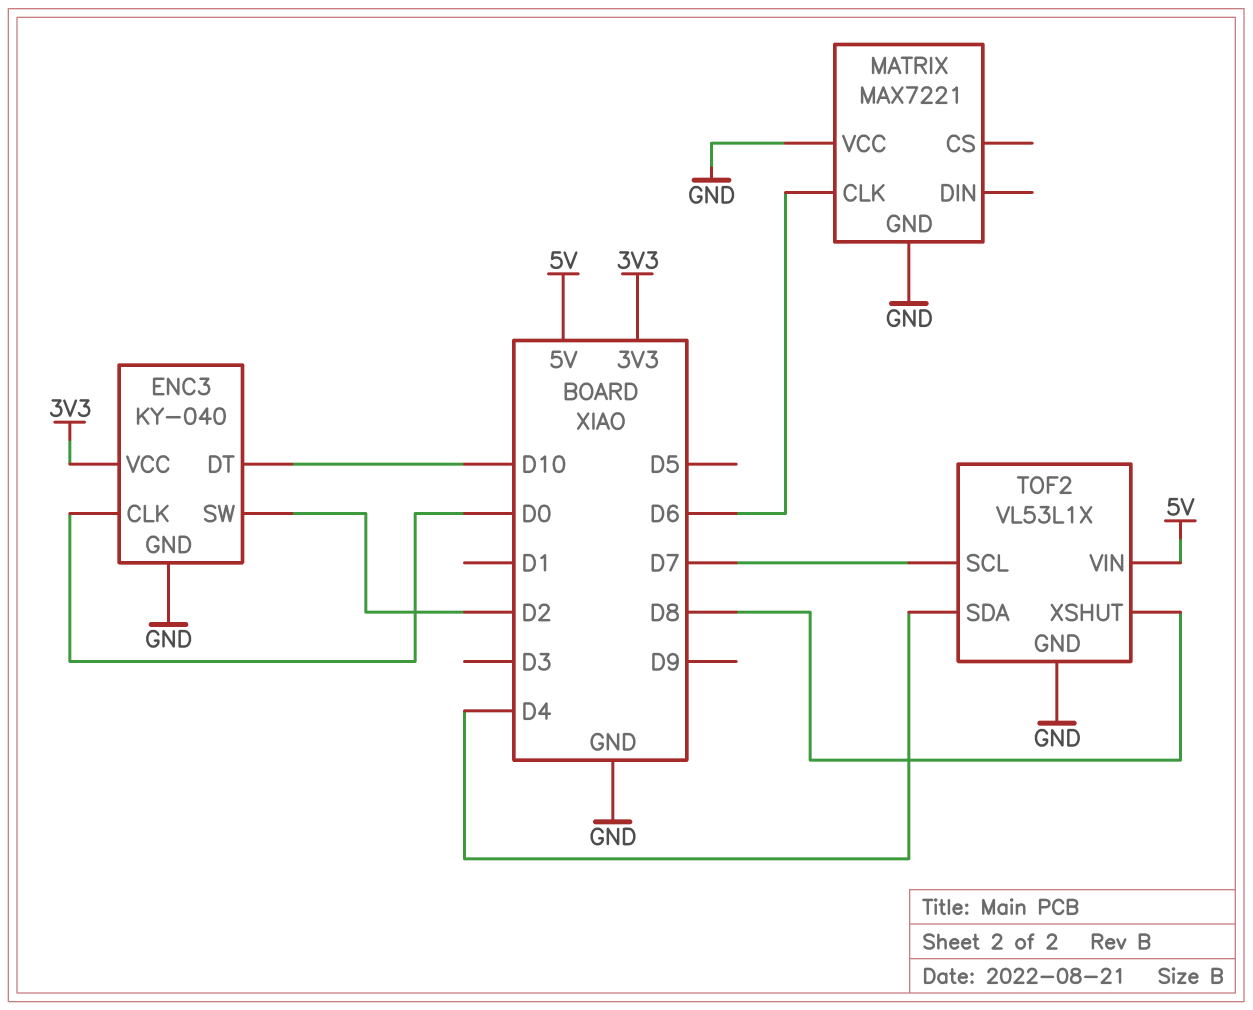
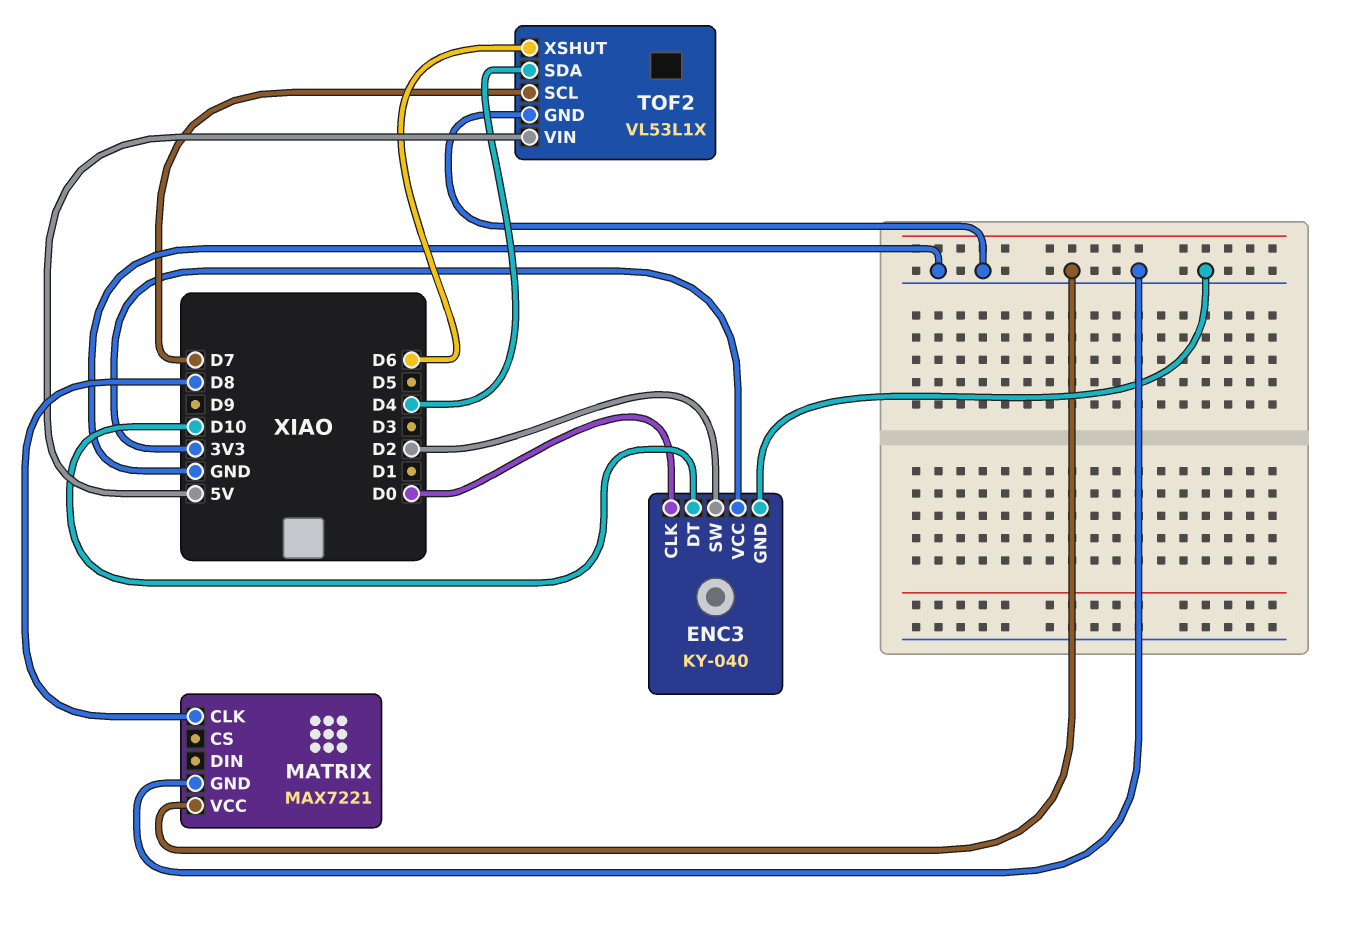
MATRIX pin CLK: D6 -> D8
TOF2 pin XSHUT: D8 -> D6

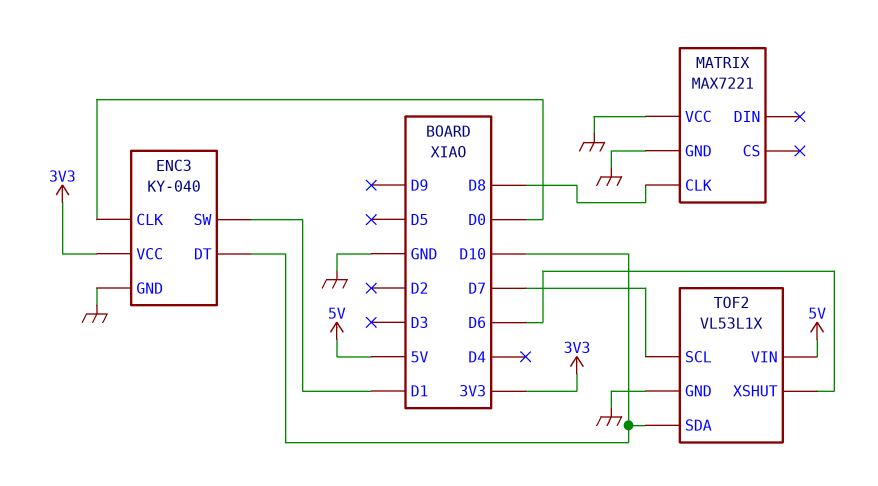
ENC3 pin SW: D2 -> D1
TOF2 pin SDA: D4 -> D10

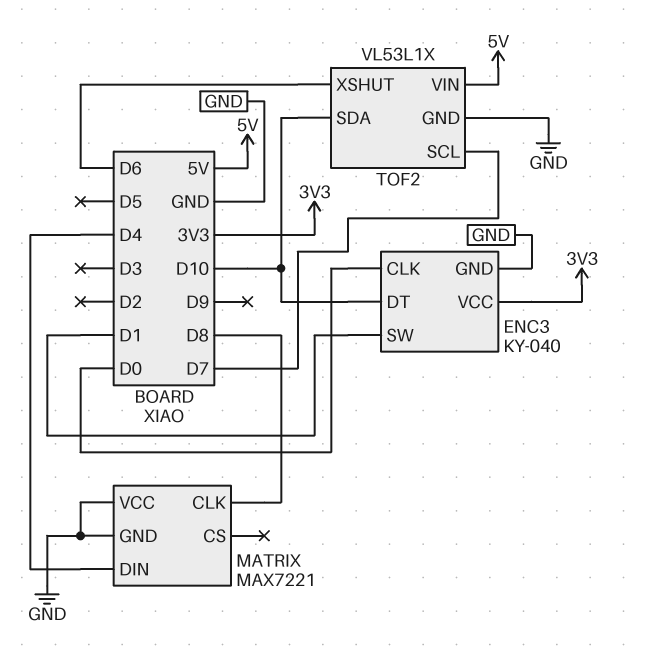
MATRIX pin DIN: none -> D4

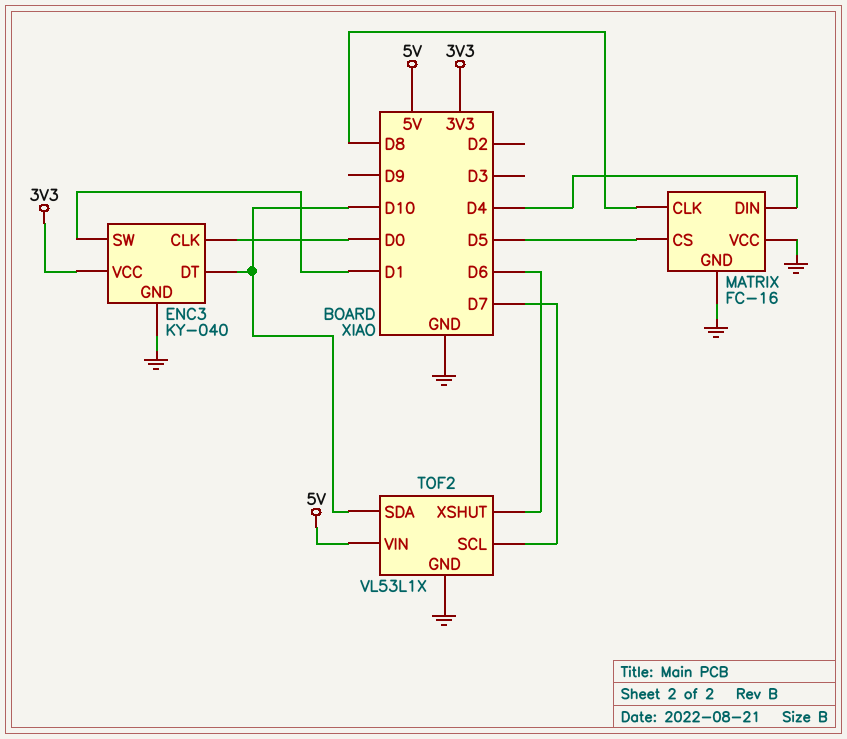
MATRIX: MAX7221 -> FC-16
MATRIX pin CS: none -> D5

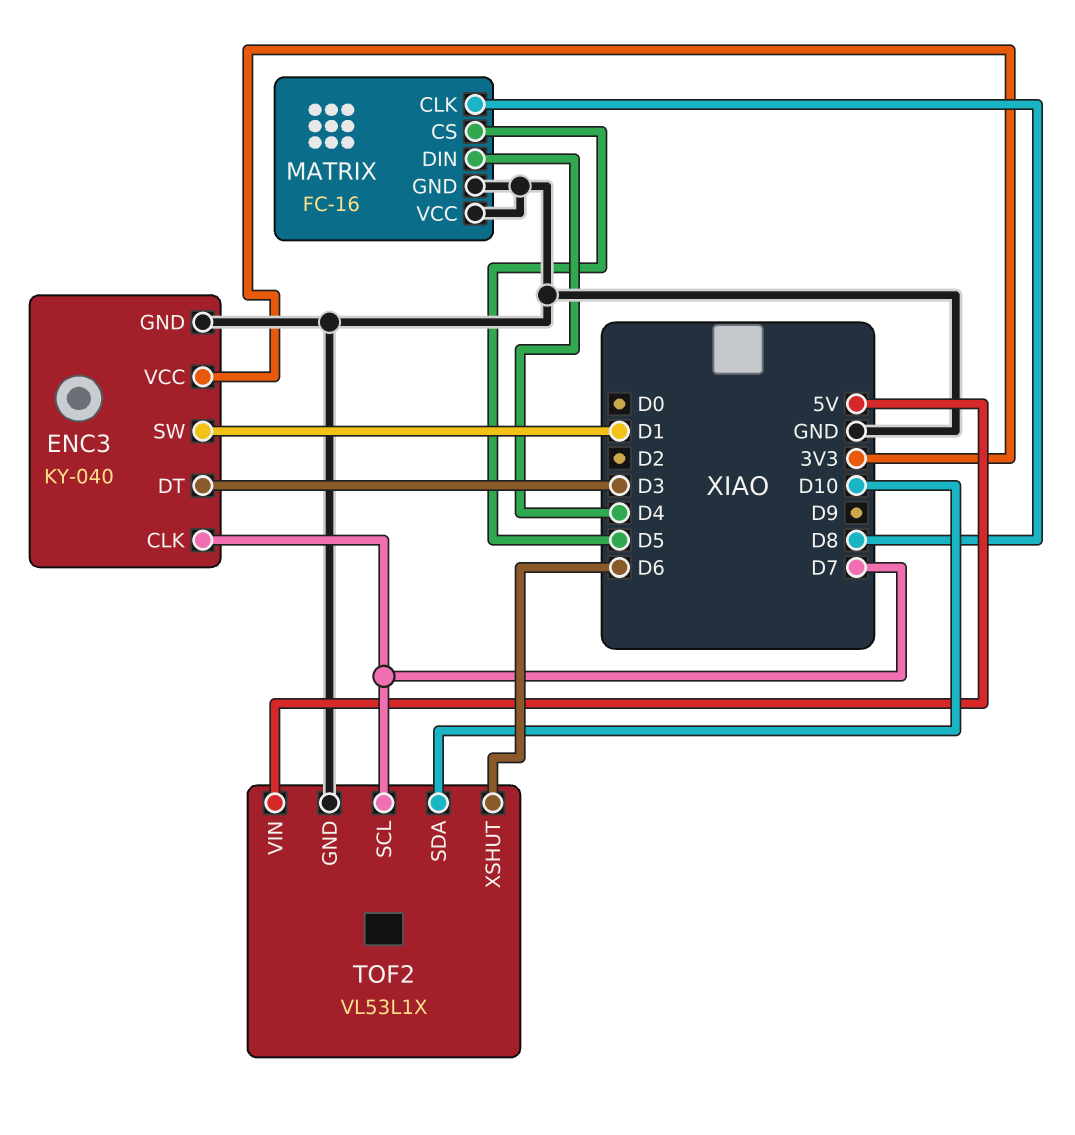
ENC3 pin CLK: D0 -> D7
ENC3 pin DT: D10 -> D3

